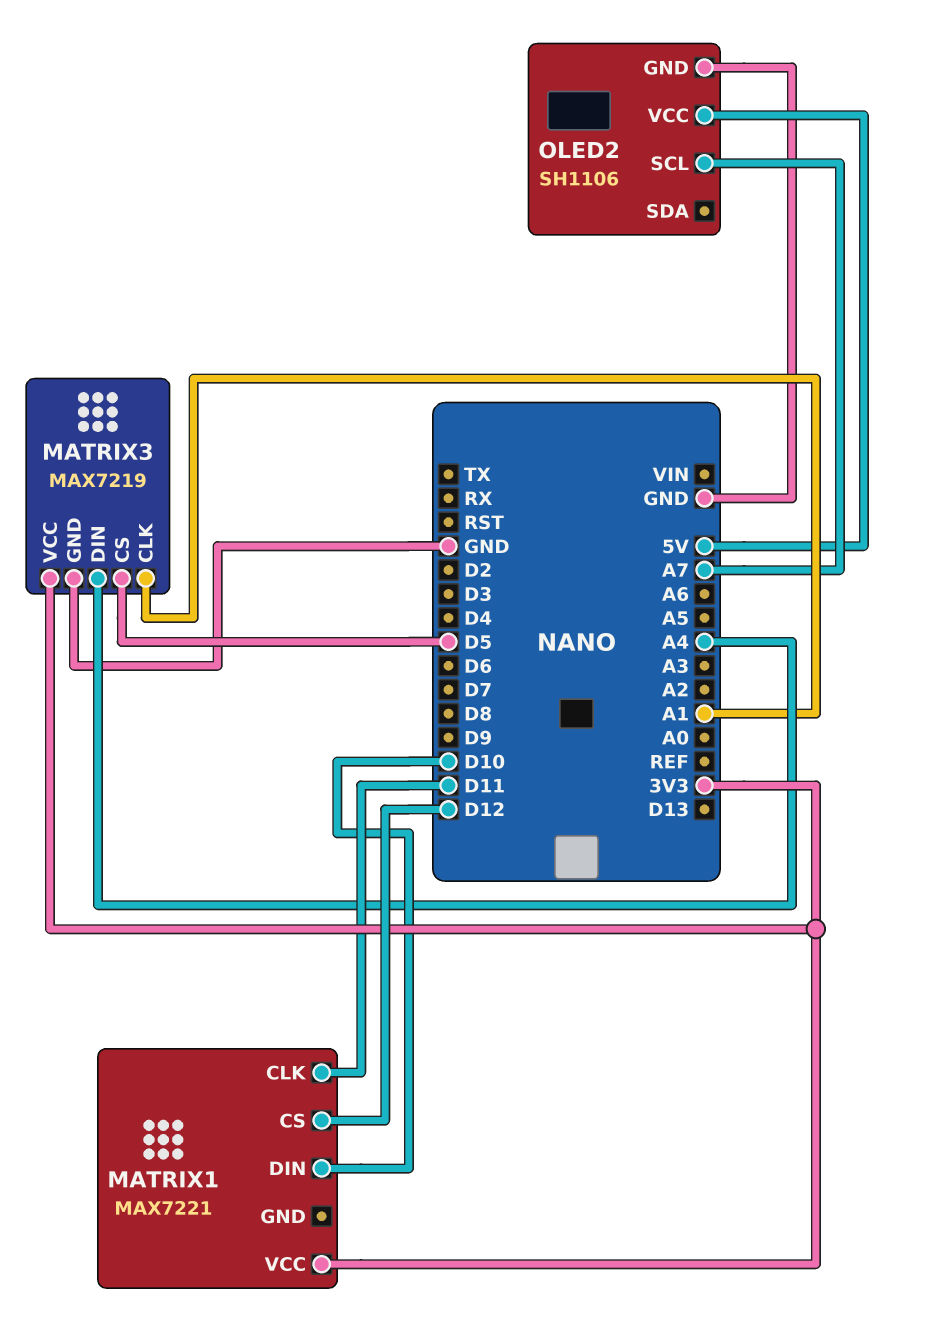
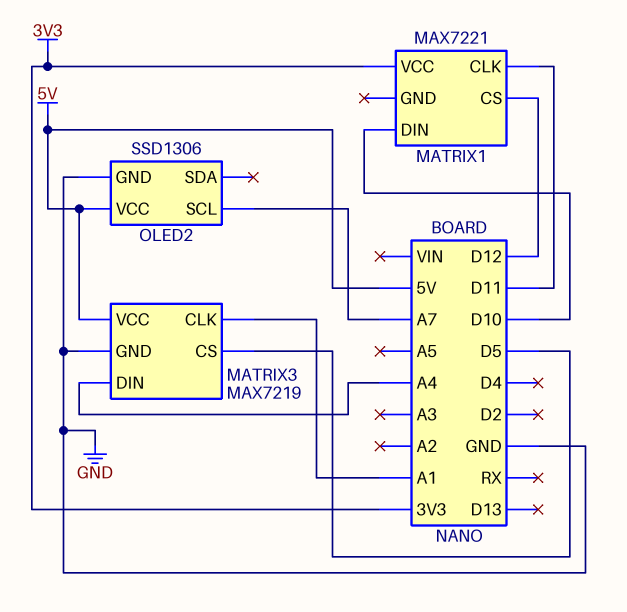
MATRIX3 pin VCC: 3V3 -> 5V
OLED2: SH1106 -> SSD1306

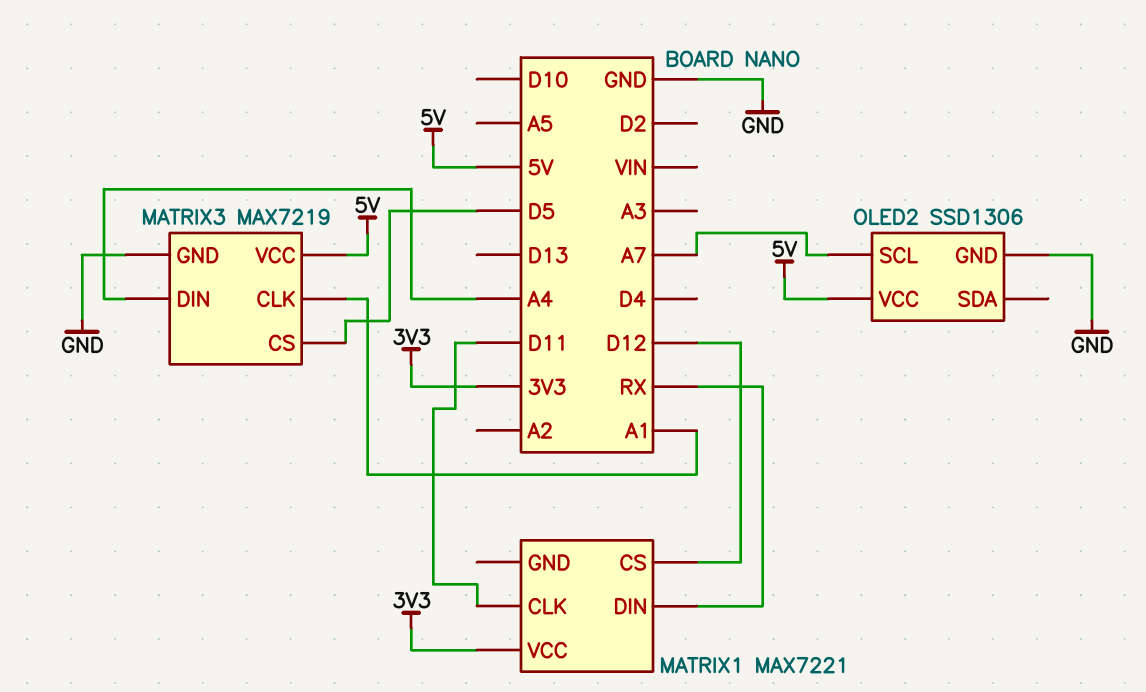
MATRIX1 pin DIN: D10 -> RX

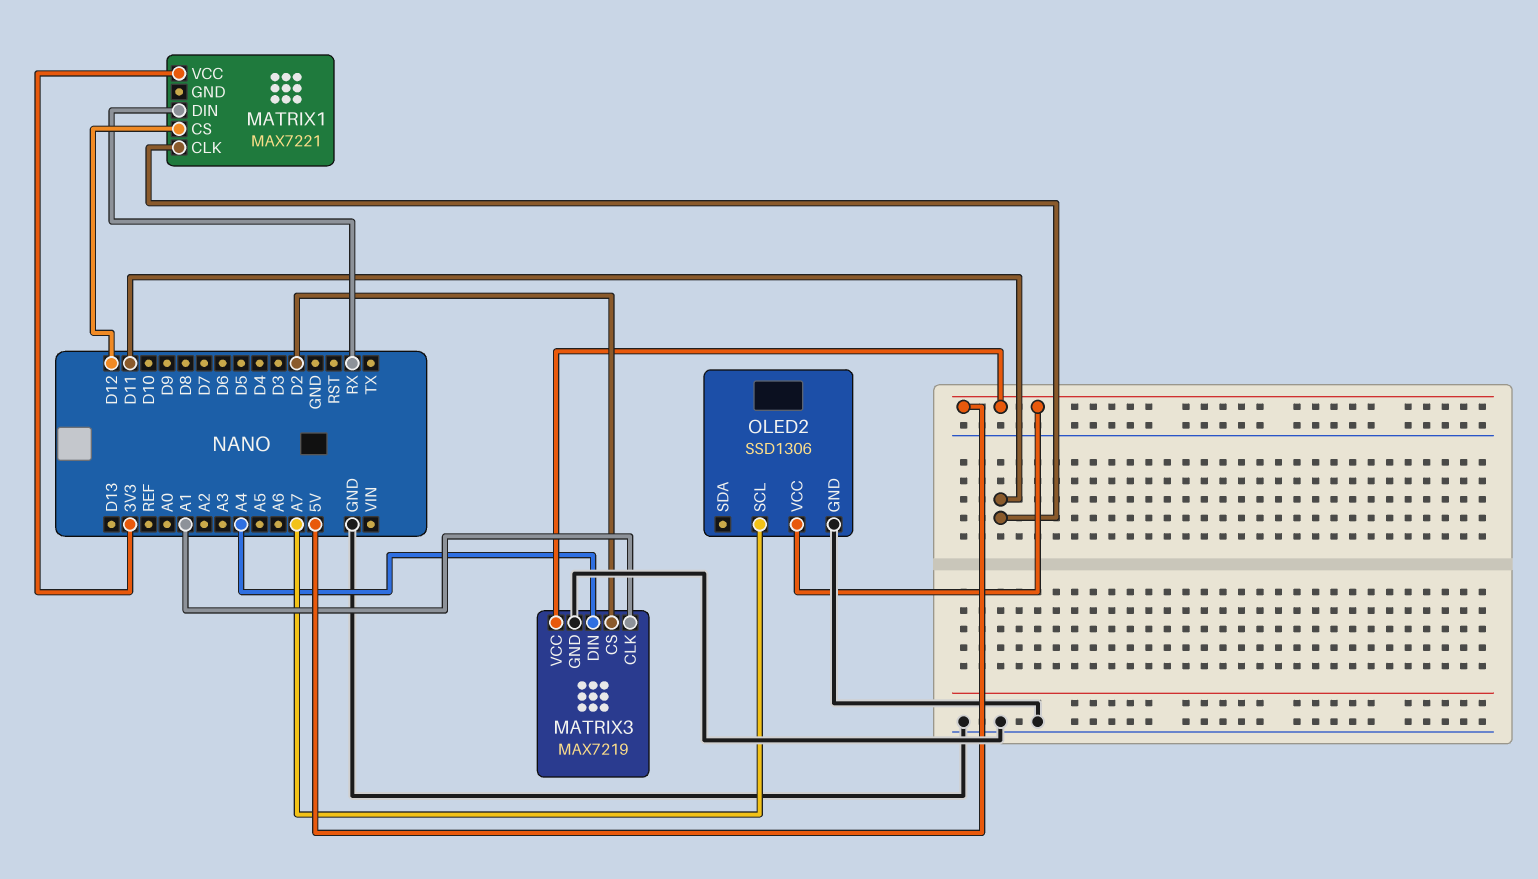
MATRIX3 pin CS: D5 -> D2

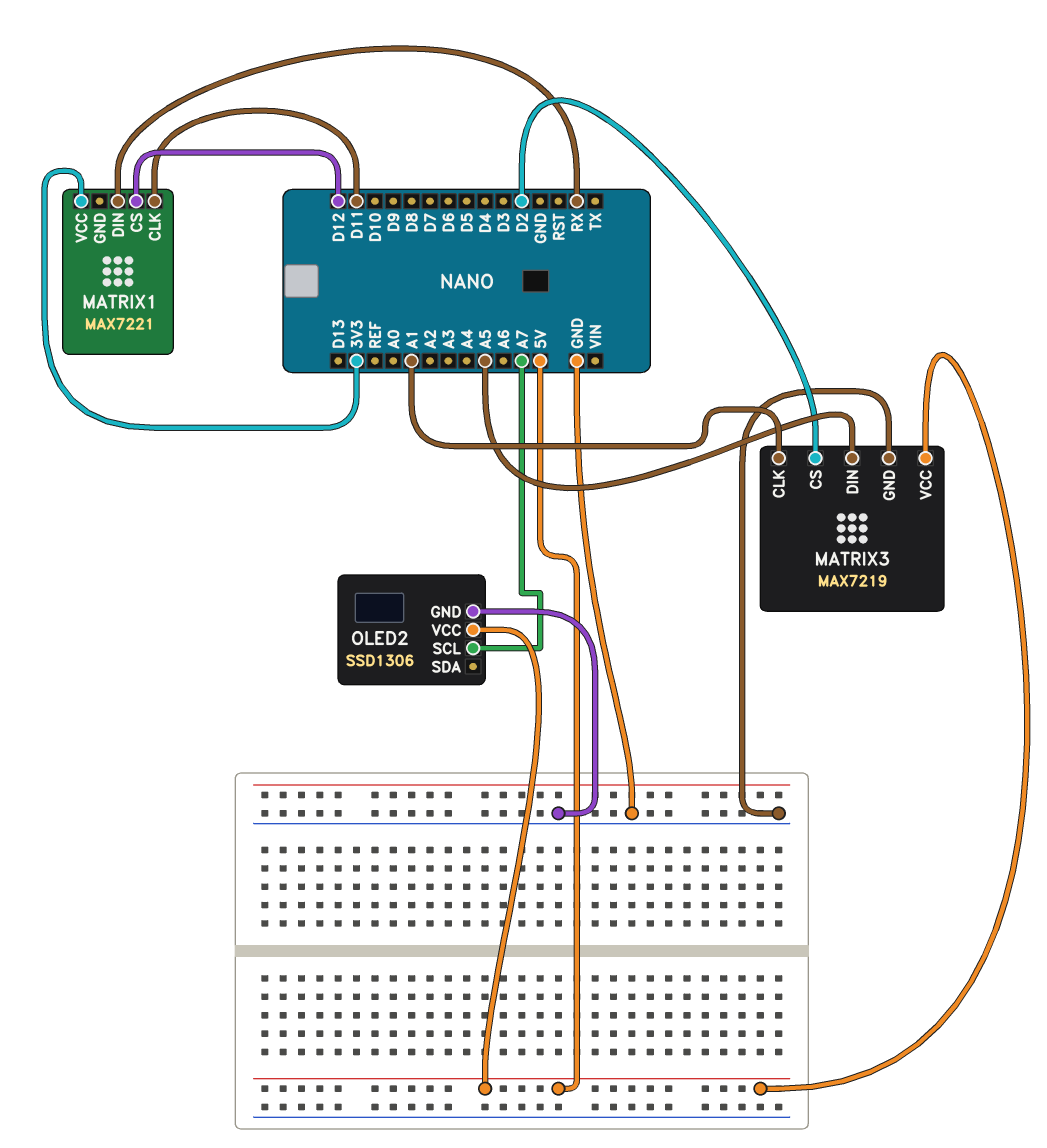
MATRIX3 pin DIN: A4 -> A5

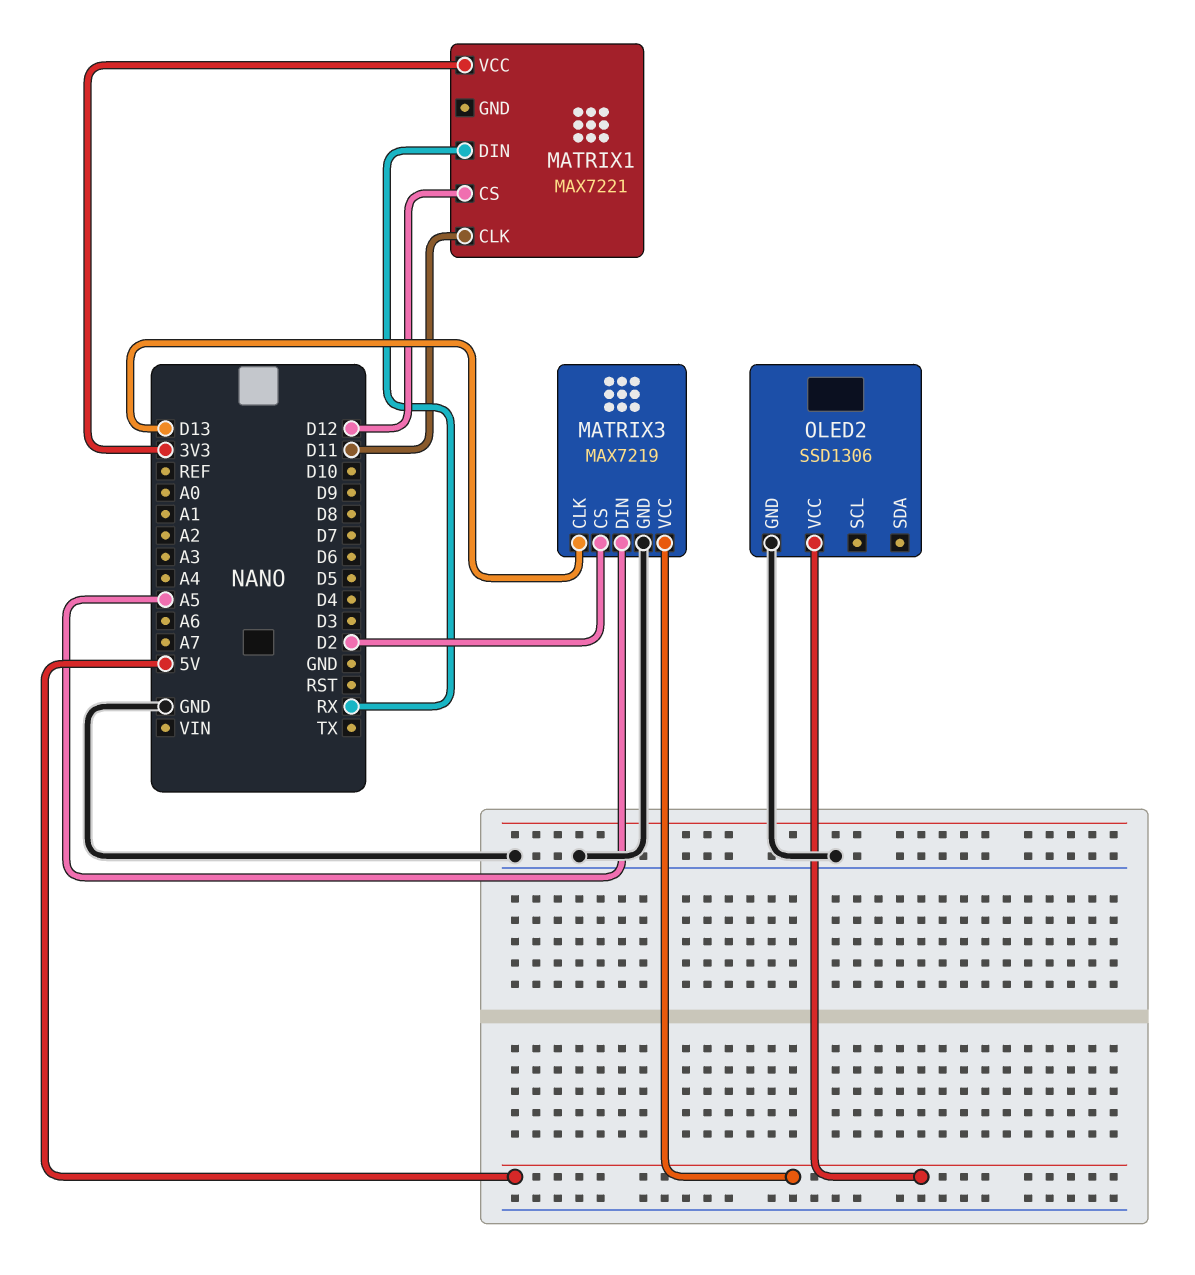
MATRIX3 pin CLK: A1 -> D13
OLED2 pin SCL: A7 -> none

